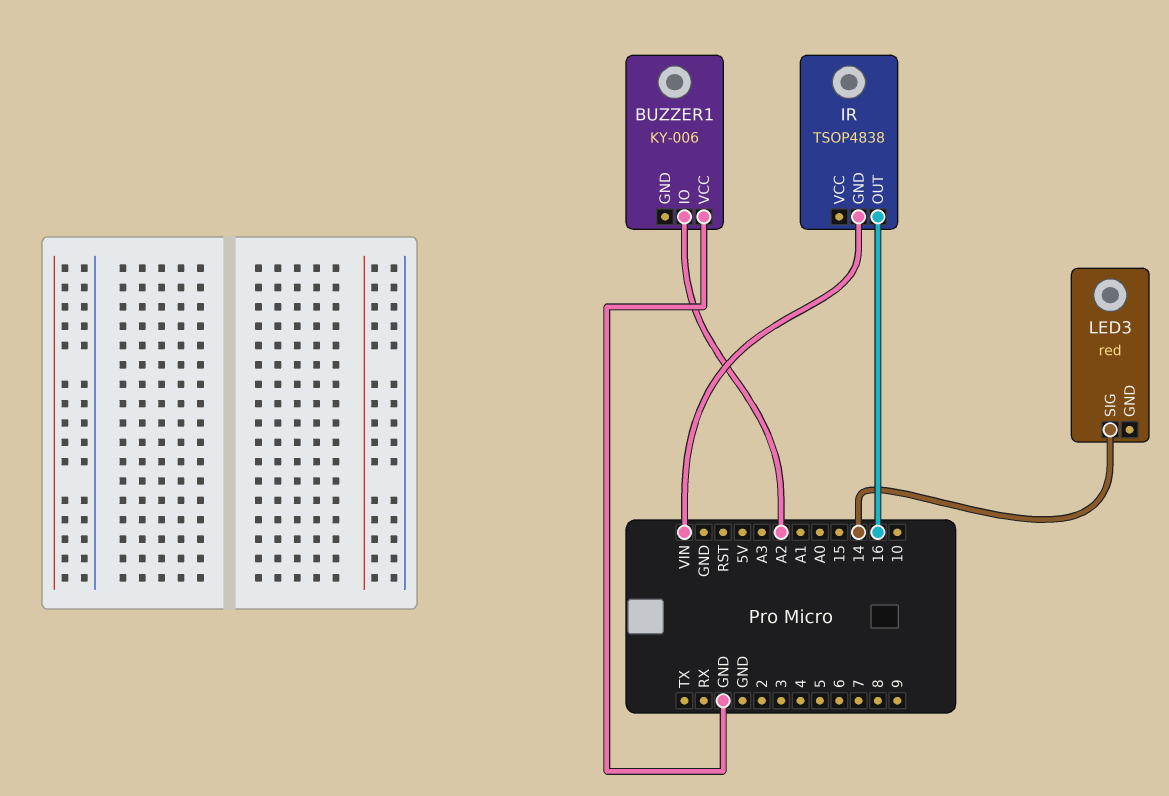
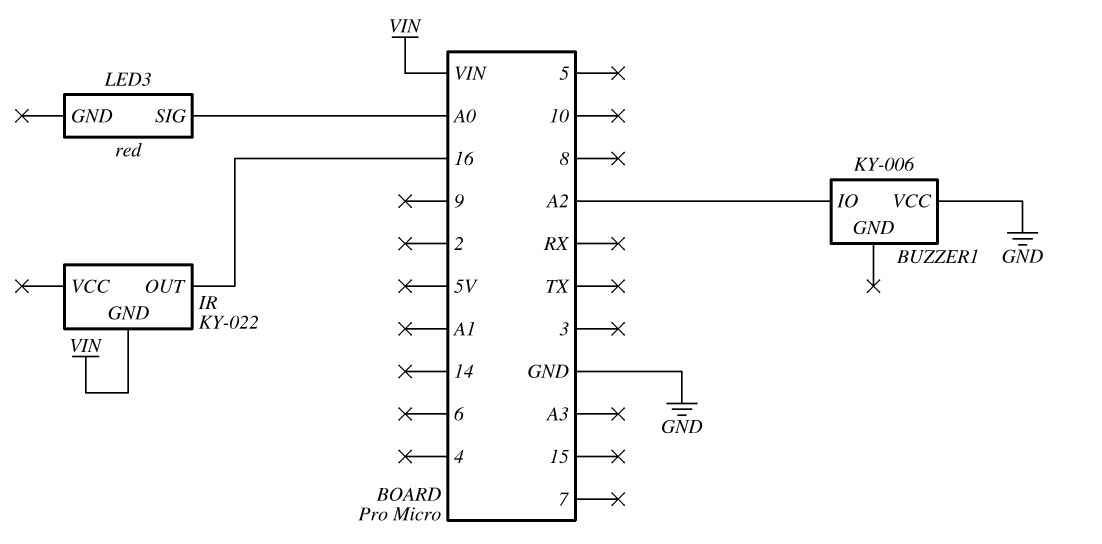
IR: TSOP4838 -> KY-022
LED3 pin SIG: 14 -> A0

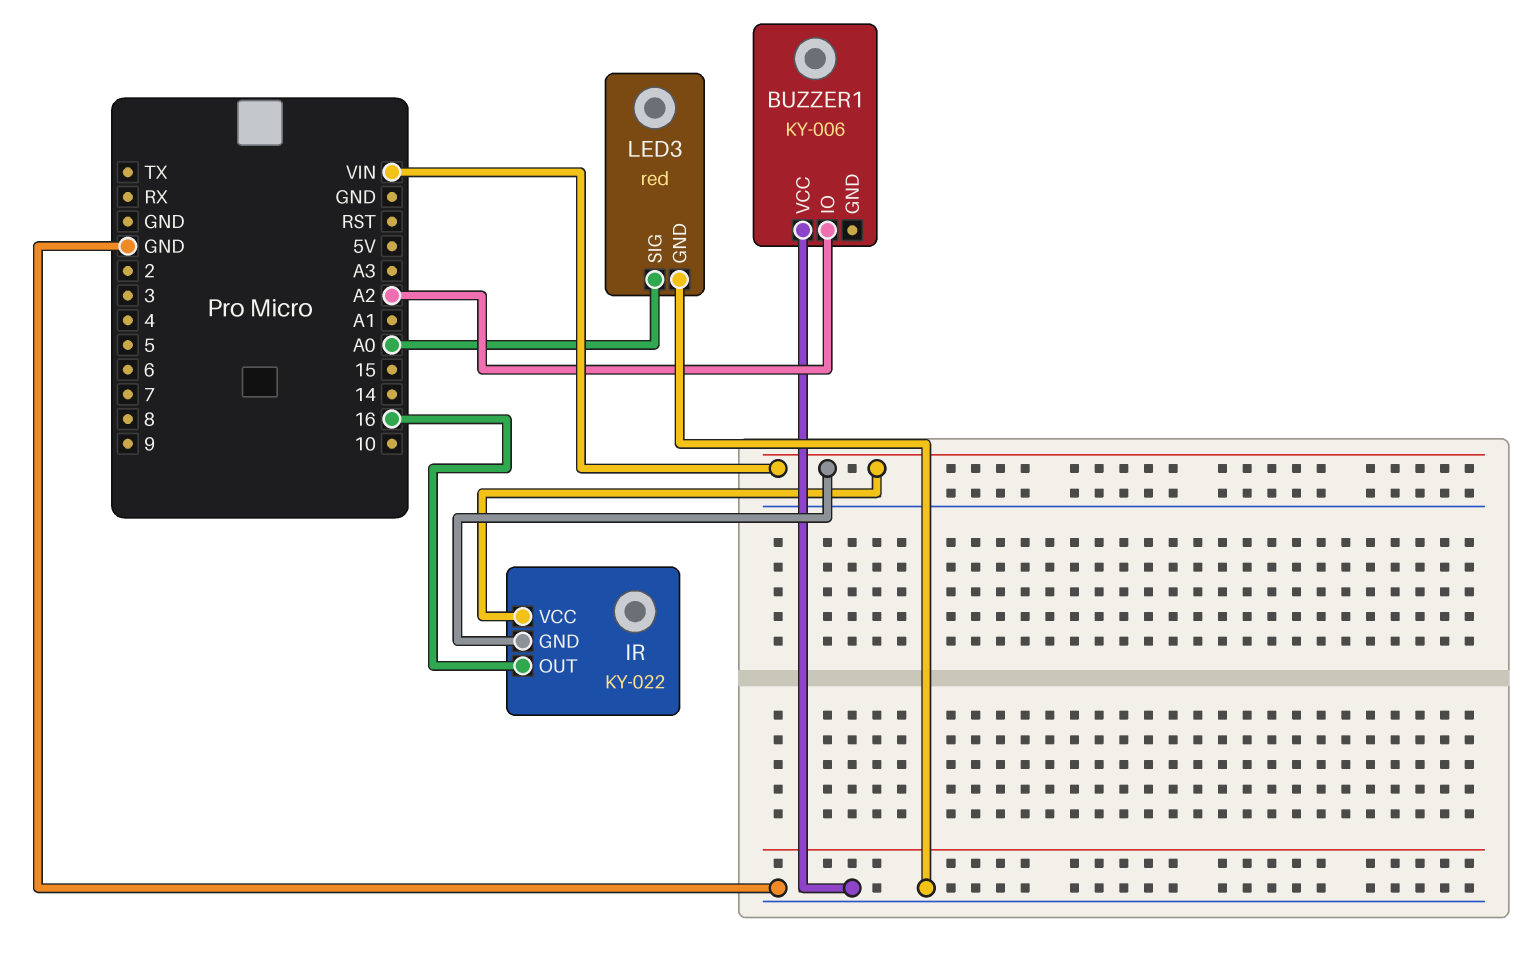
IR pin VCC: none -> VIN
LED3 pin GND: none -> GND

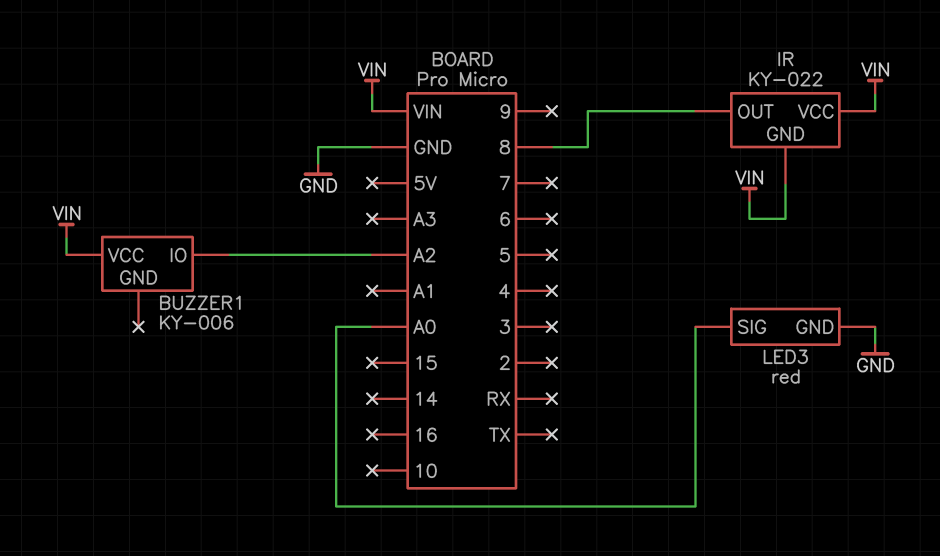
BUZZER1 pin VCC: GND -> VIN
IR pin OUT: 16 -> 8

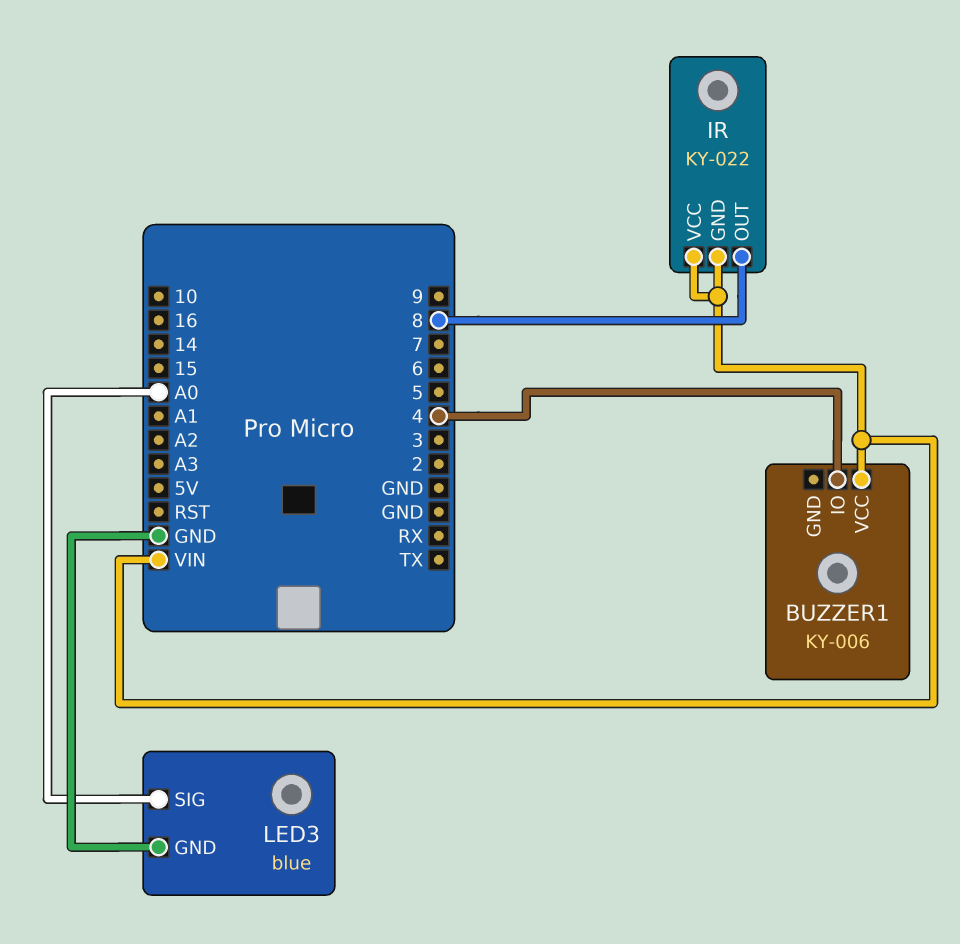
BUZZER1 pin IO: A2 -> 4
LED3: red -> blue

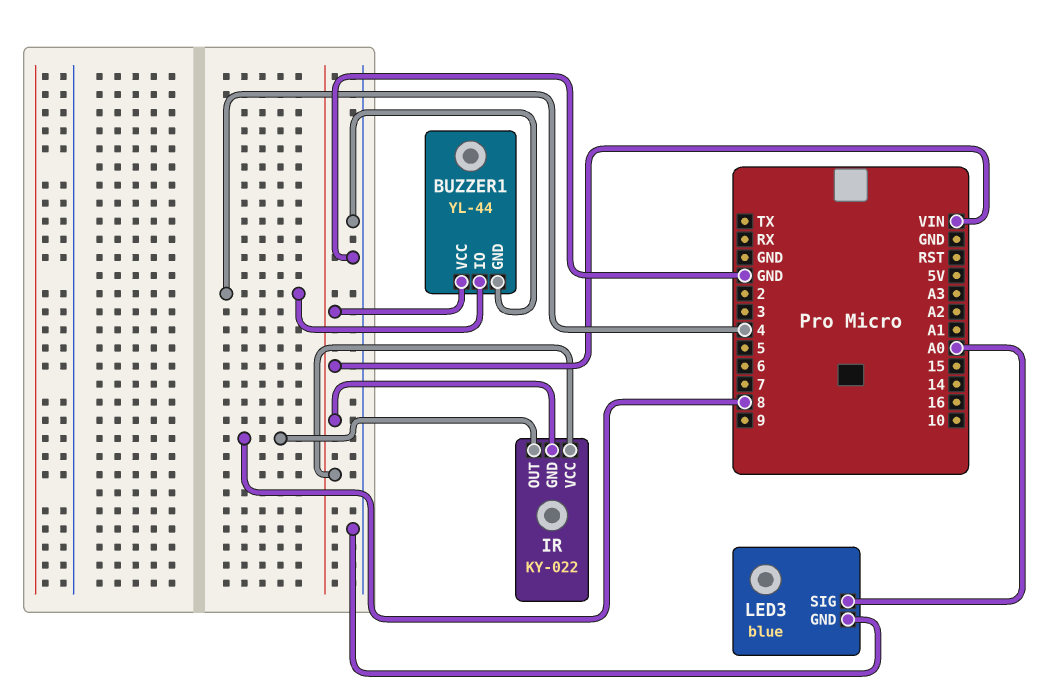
BUZZER1: KY-006 -> YL-44
BUZZER1 pin GND: none -> GND

